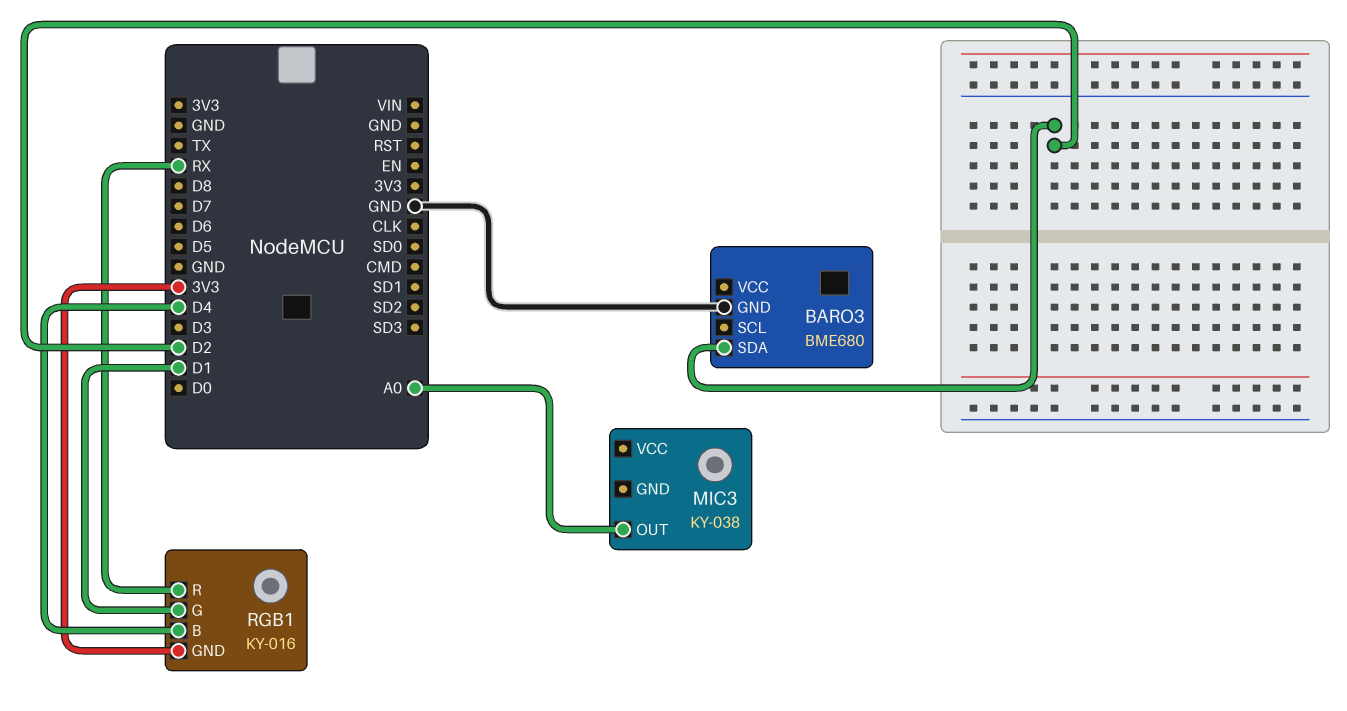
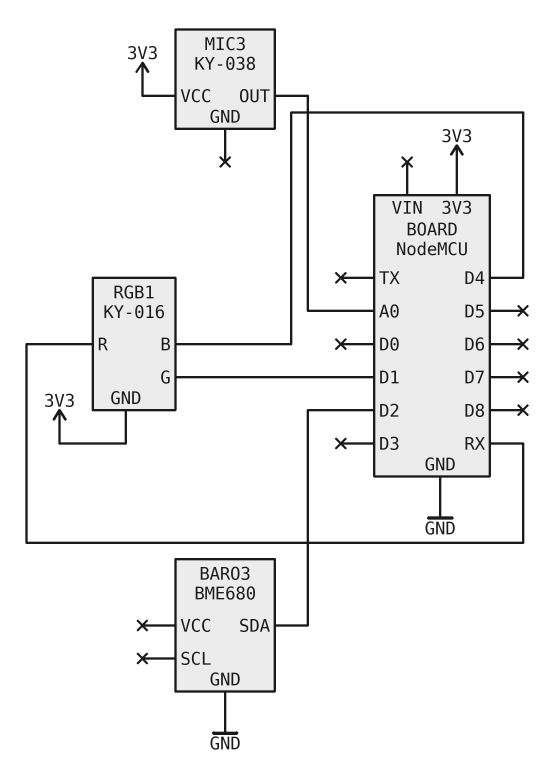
MIC3 pin VCC: none -> 3V3

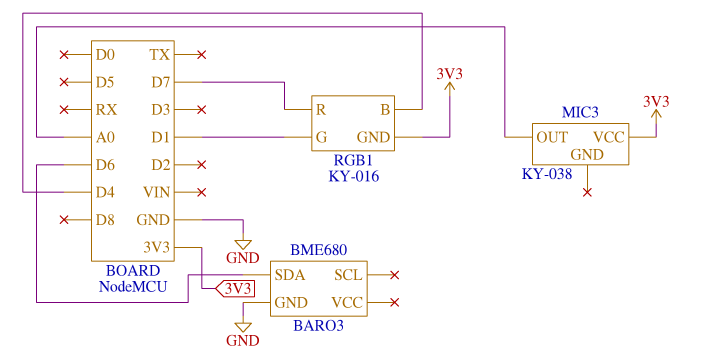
BARO3 pin SDA: D2 -> D6
RGB1 pin R: RX -> D7

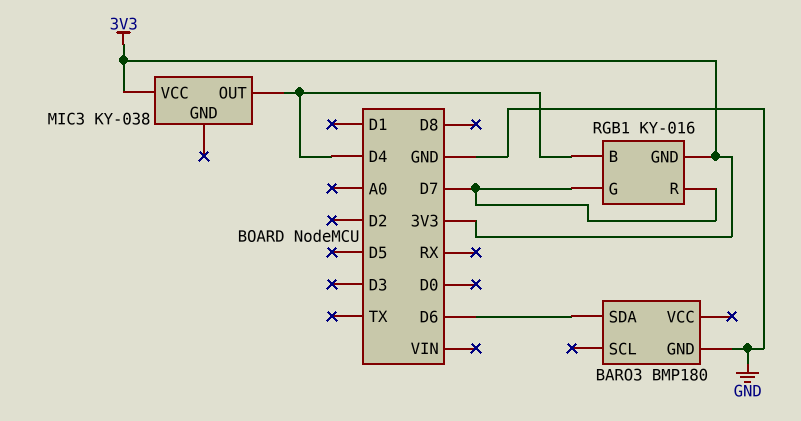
BARO3: BME680 -> BMP180
MIC3 pin OUT: A0 -> D4
RGB1 pin G: D1 -> D7

